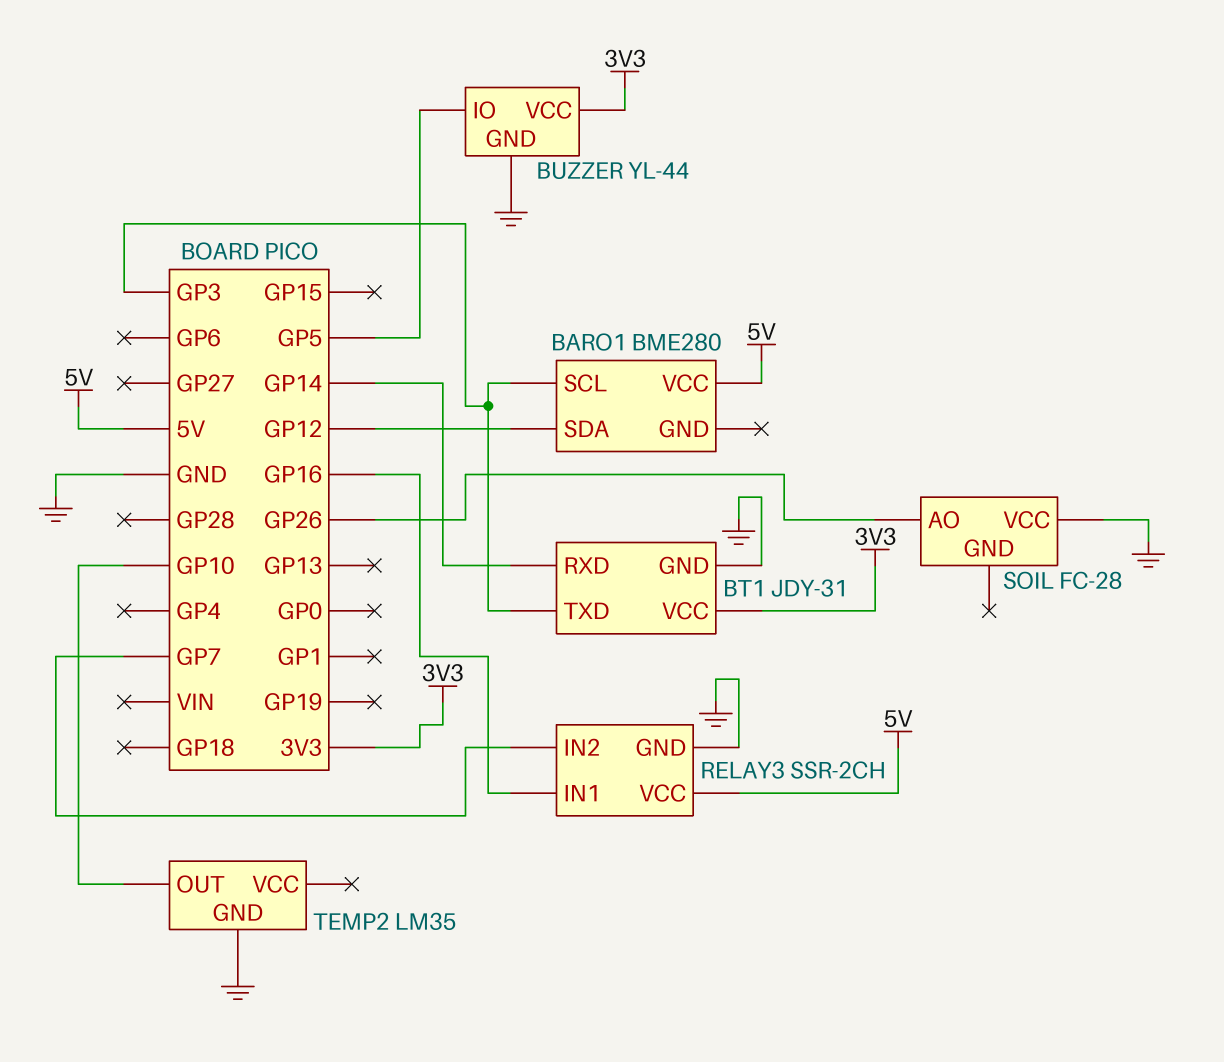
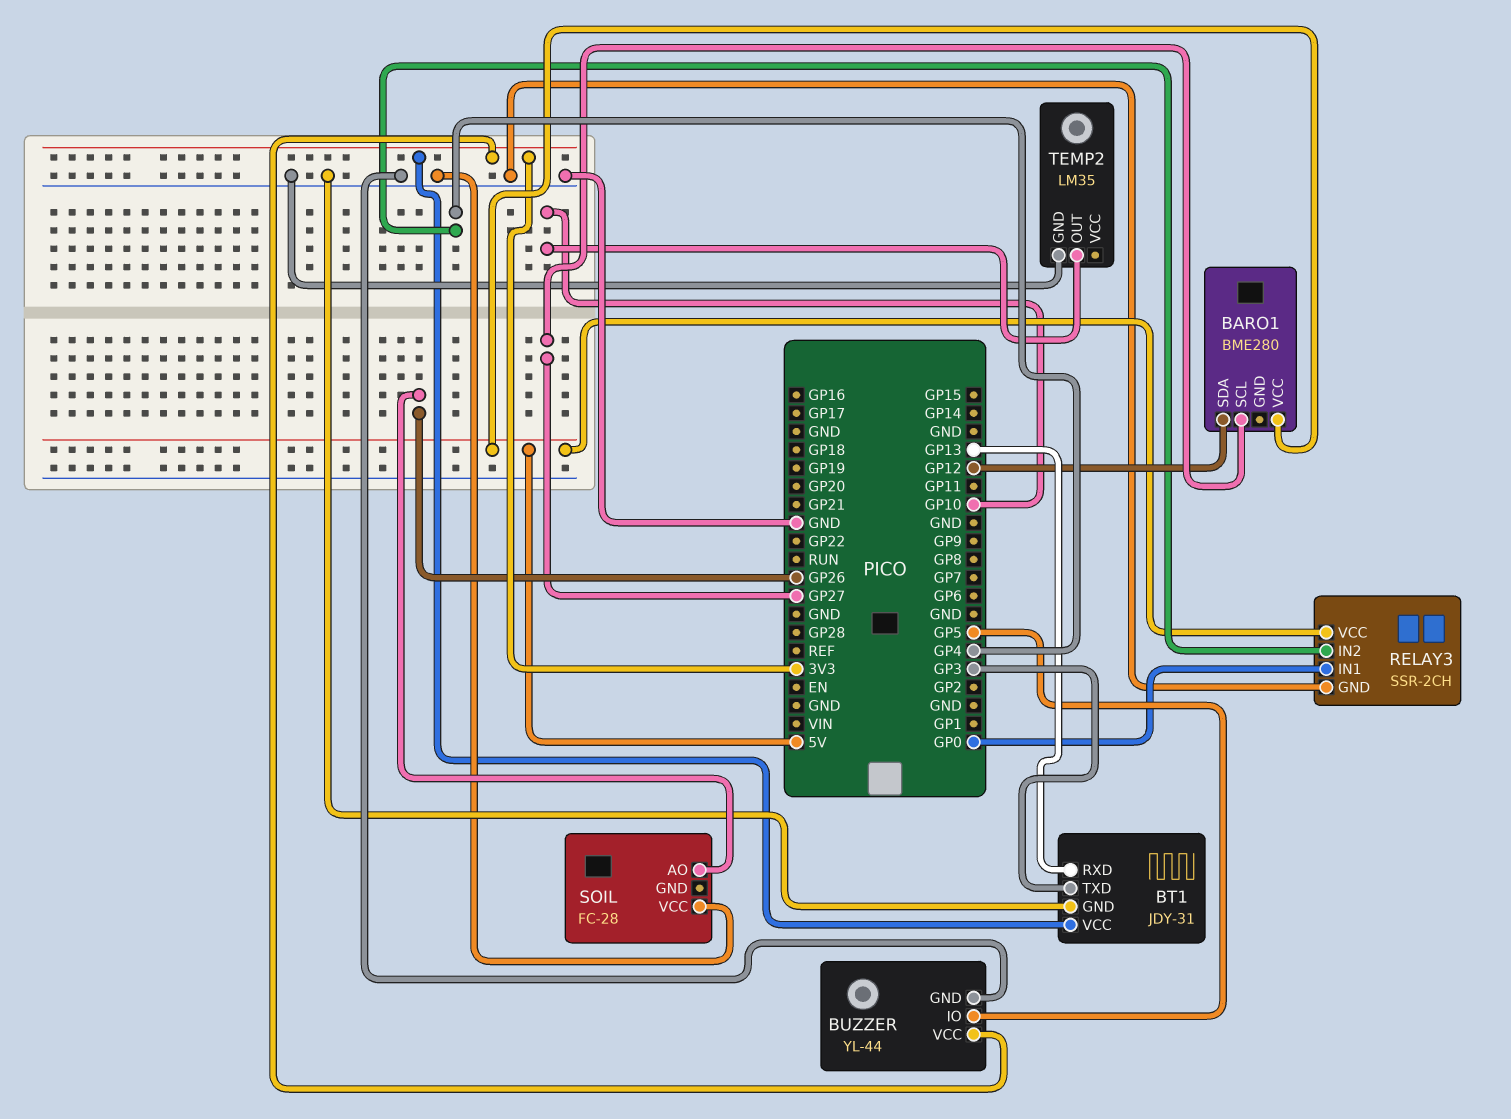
BARO1 pin SCL: GP3 -> GP27
BT1 pin RXD: GP14 -> GP13
RELAY3 pin IN1: GP16 -> GP0
RELAY3 pin IN2: GP7 -> GP4

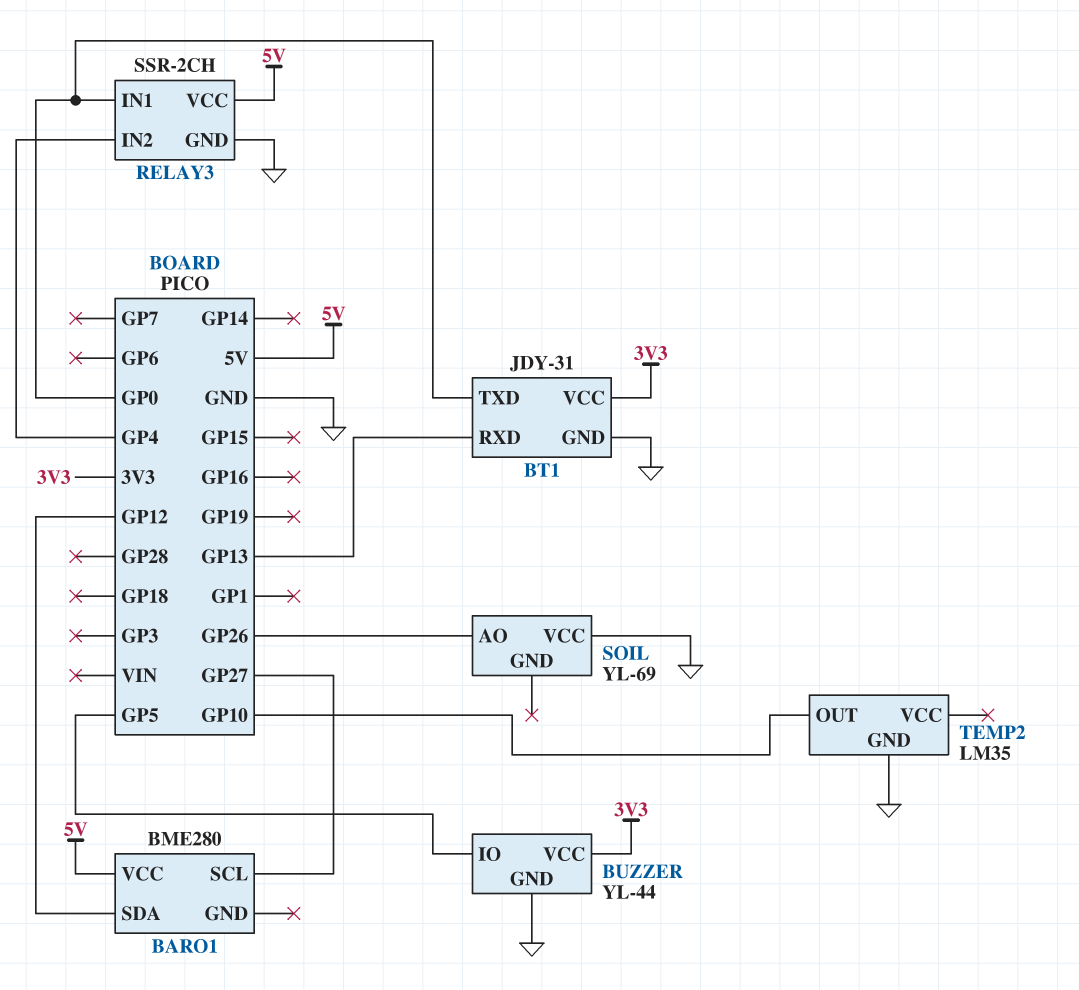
BT1 pin TXD: GP3 -> GP0
SOIL: FC-28 -> YL-69

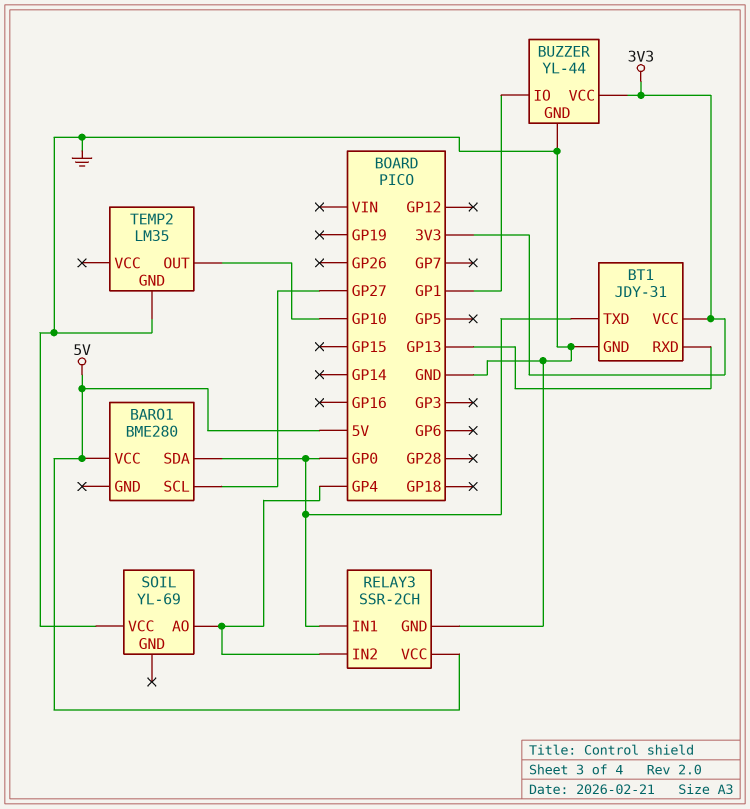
BARO1 pin SDA: GP12 -> GP0
BUZZER pin IO: GP5 -> GP1
SOIL pin AO: GP26 -> GP4

